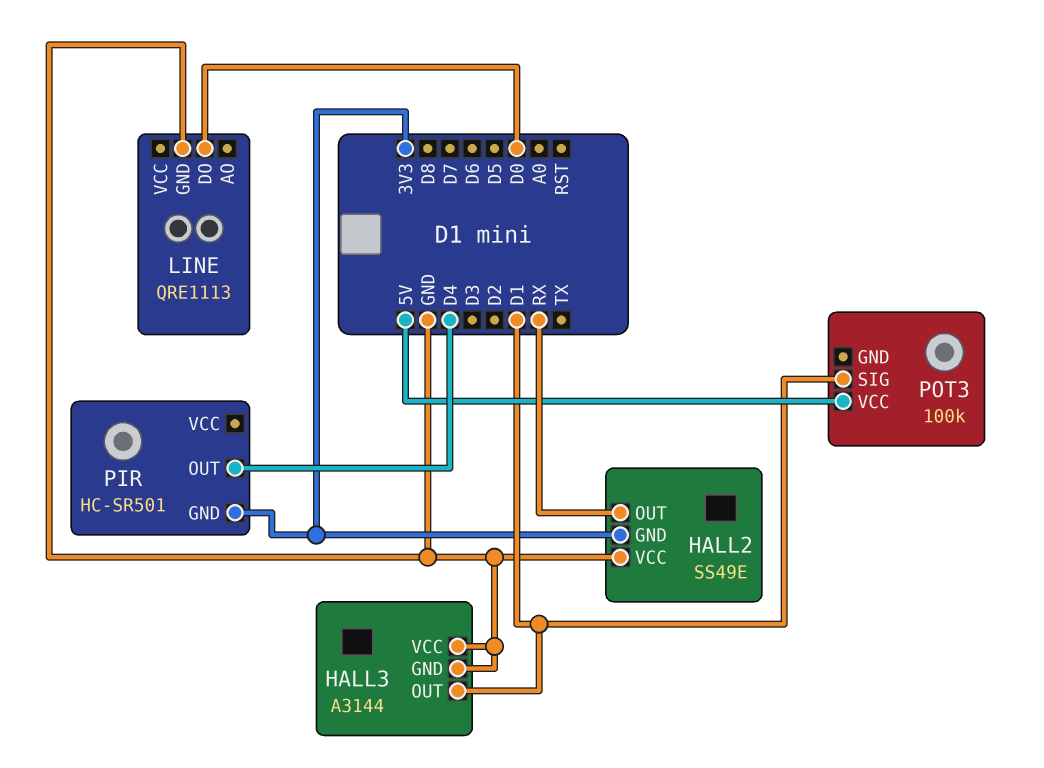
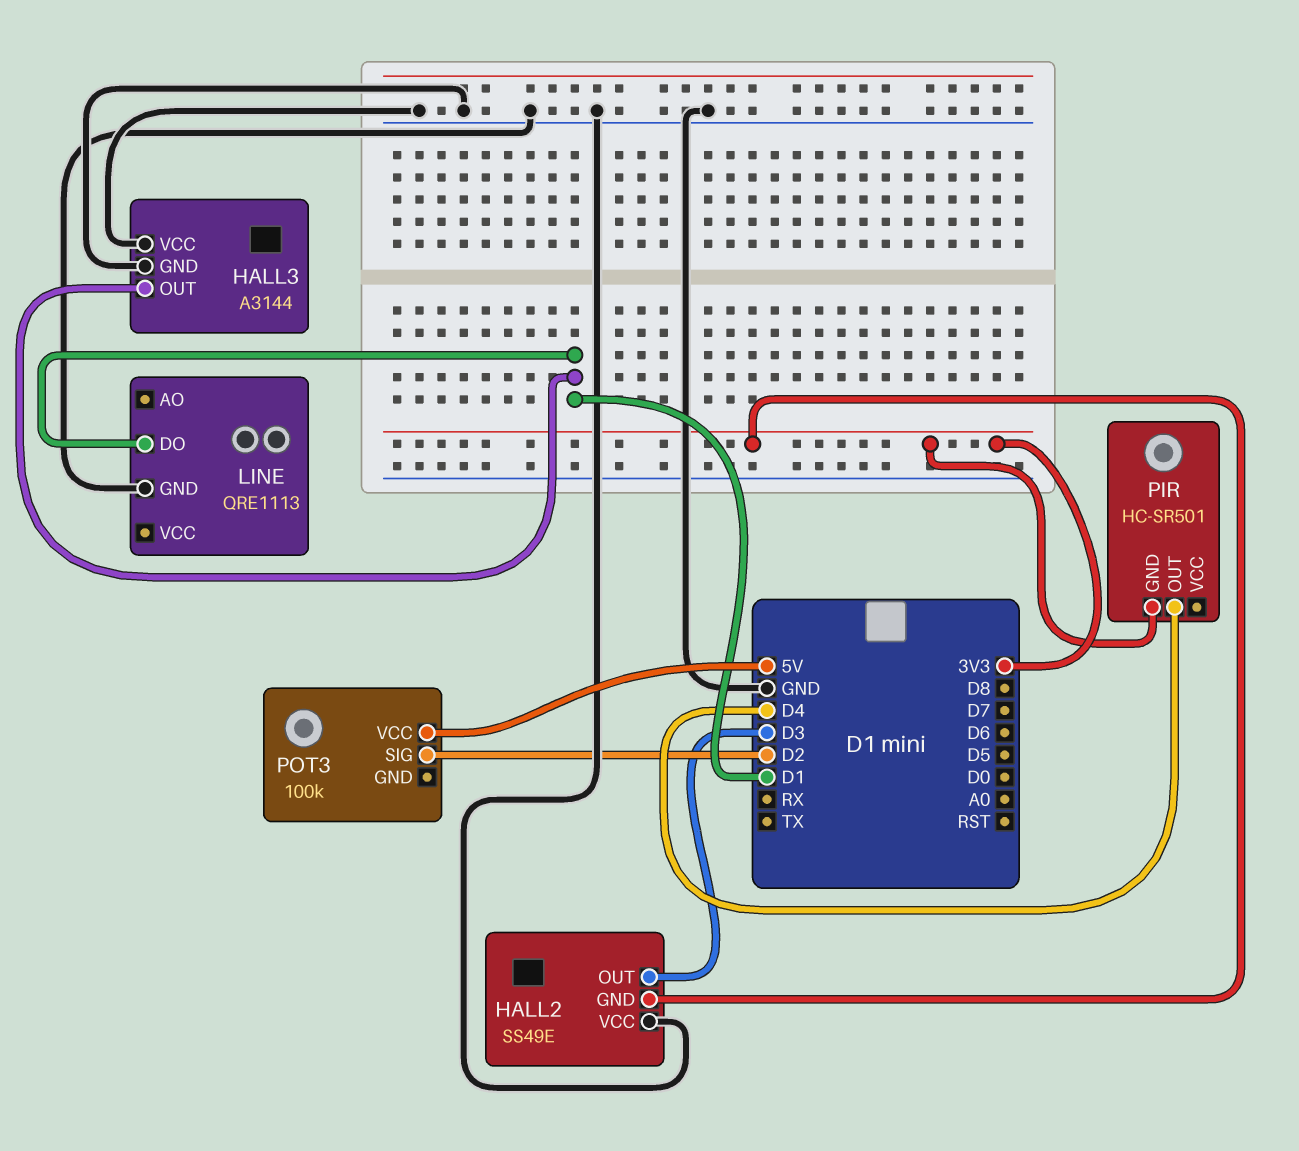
HALL2 pin OUT: RX -> D3
LINE pin DO: D0 -> D1
POT3 pin SIG: D1 -> D2

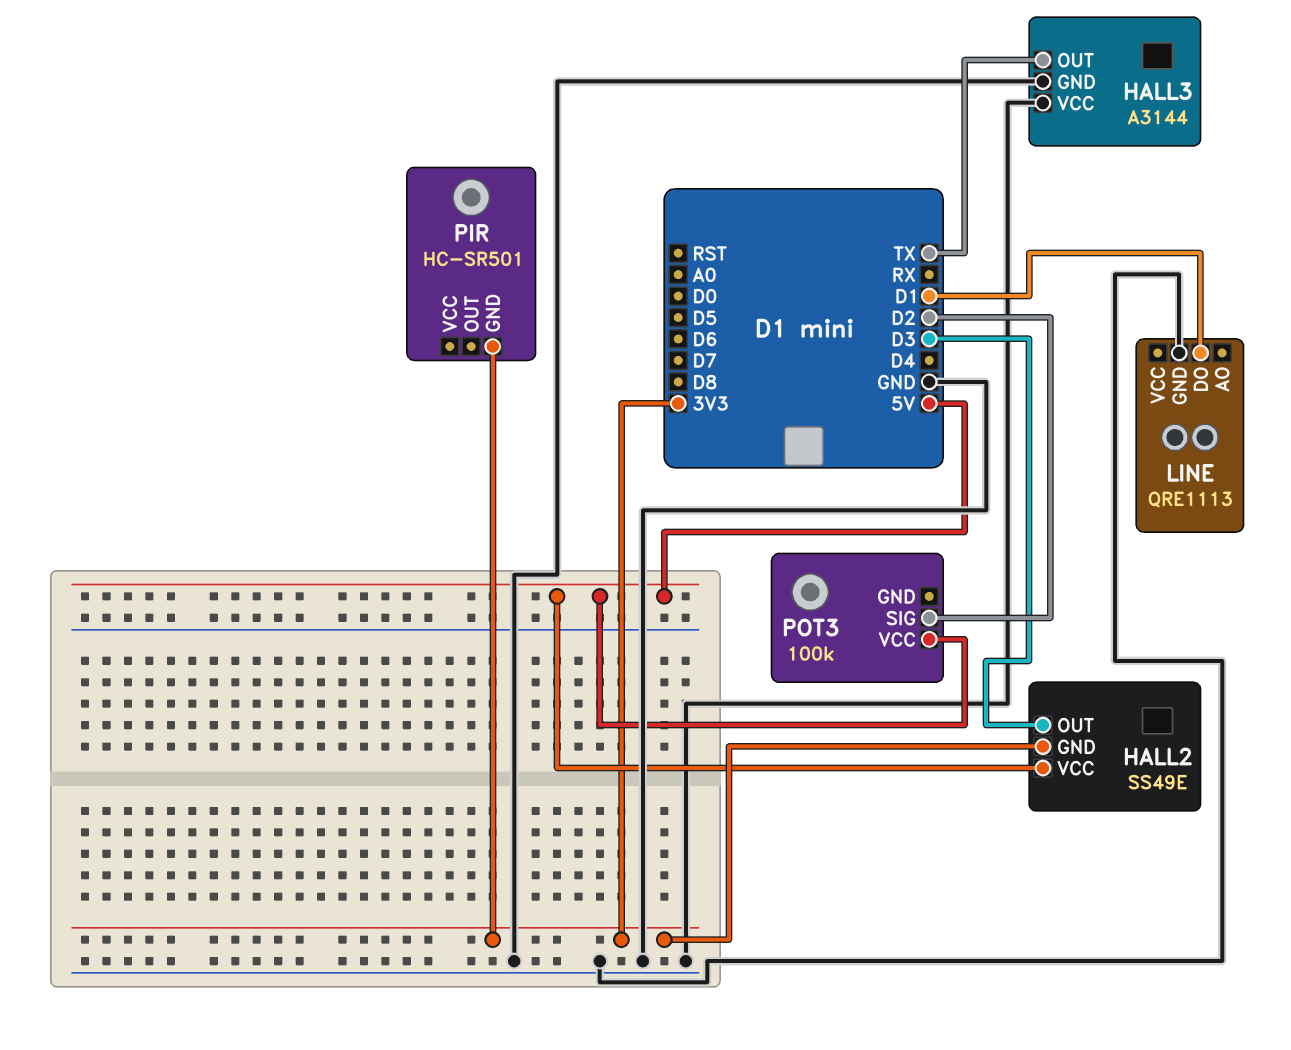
HALL2 pin VCC: GND -> 5V
HALL3 pin OUT: D1 -> TX
PIR pin OUT: D4 -> none

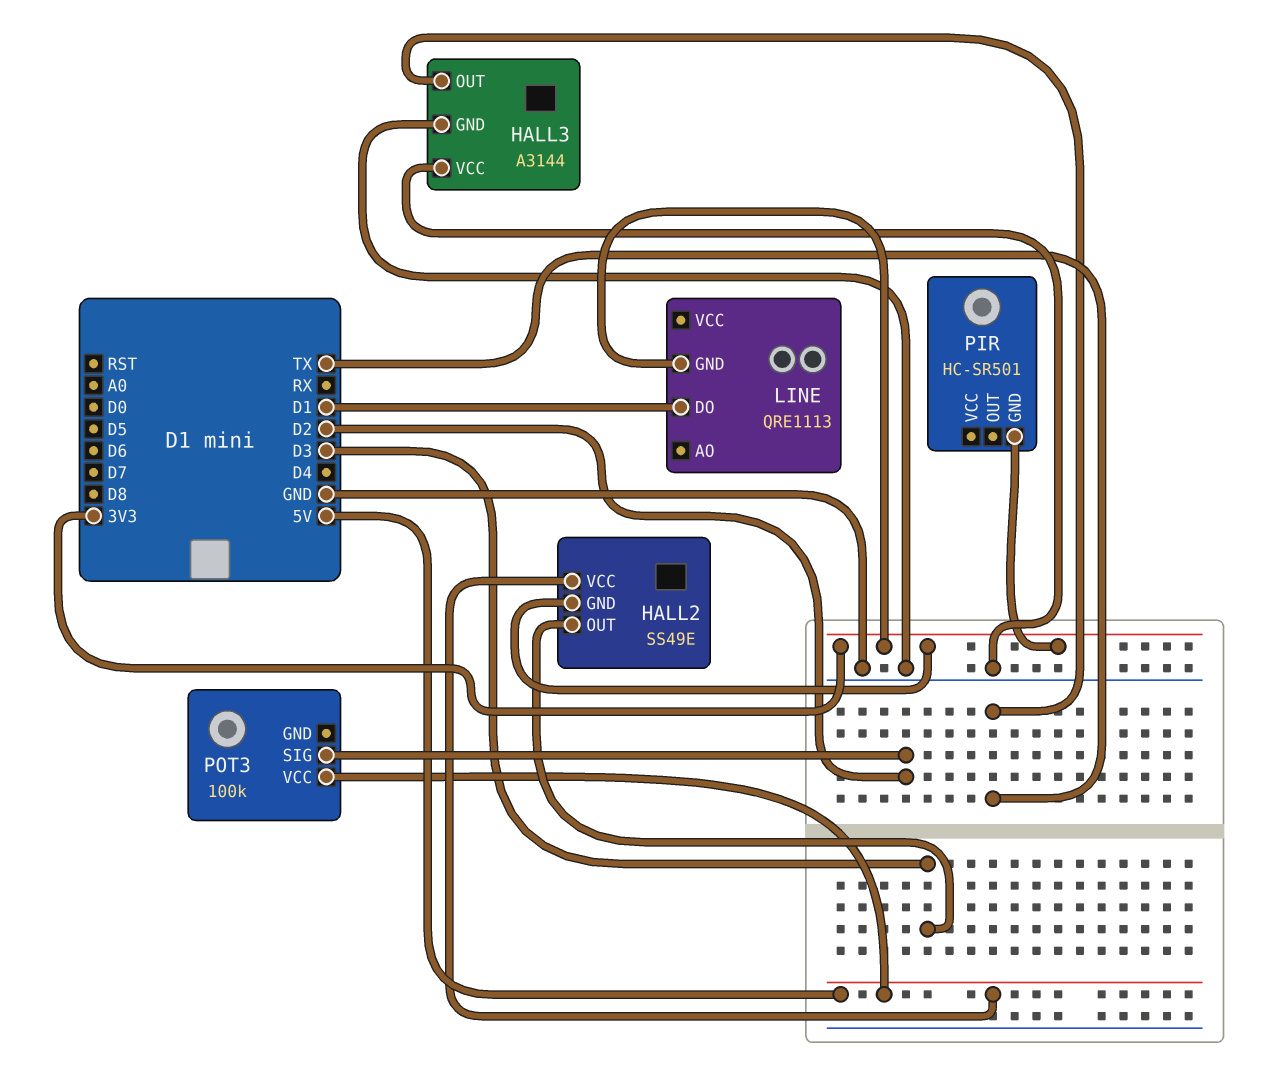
LINE pin GND: GND -> 3V3

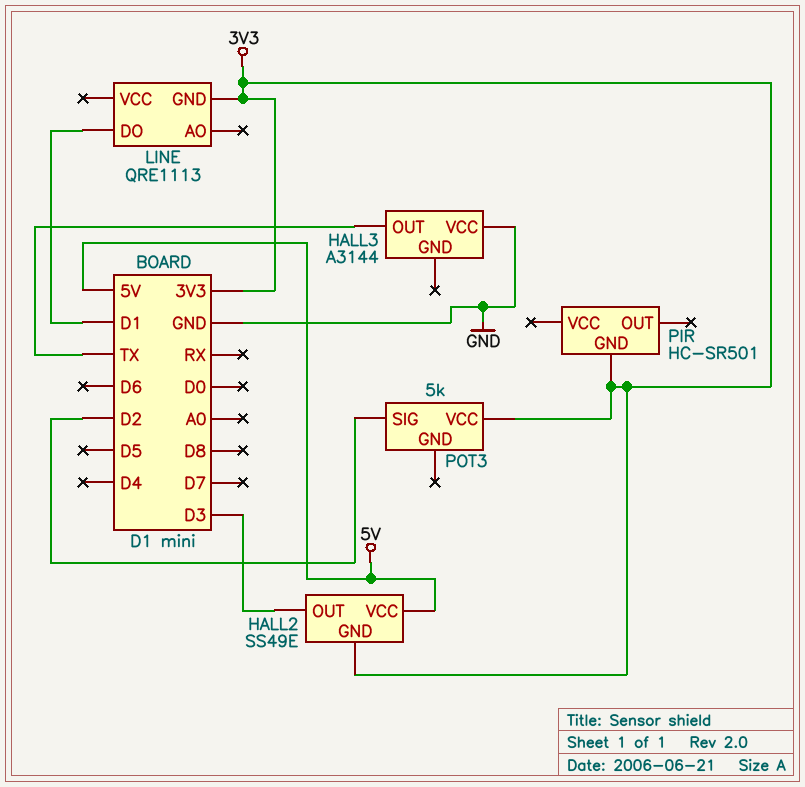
HALL3 pin GND: GND -> none
POT3: 100k -> 5k
POT3 pin VCC: 5V -> 3V3

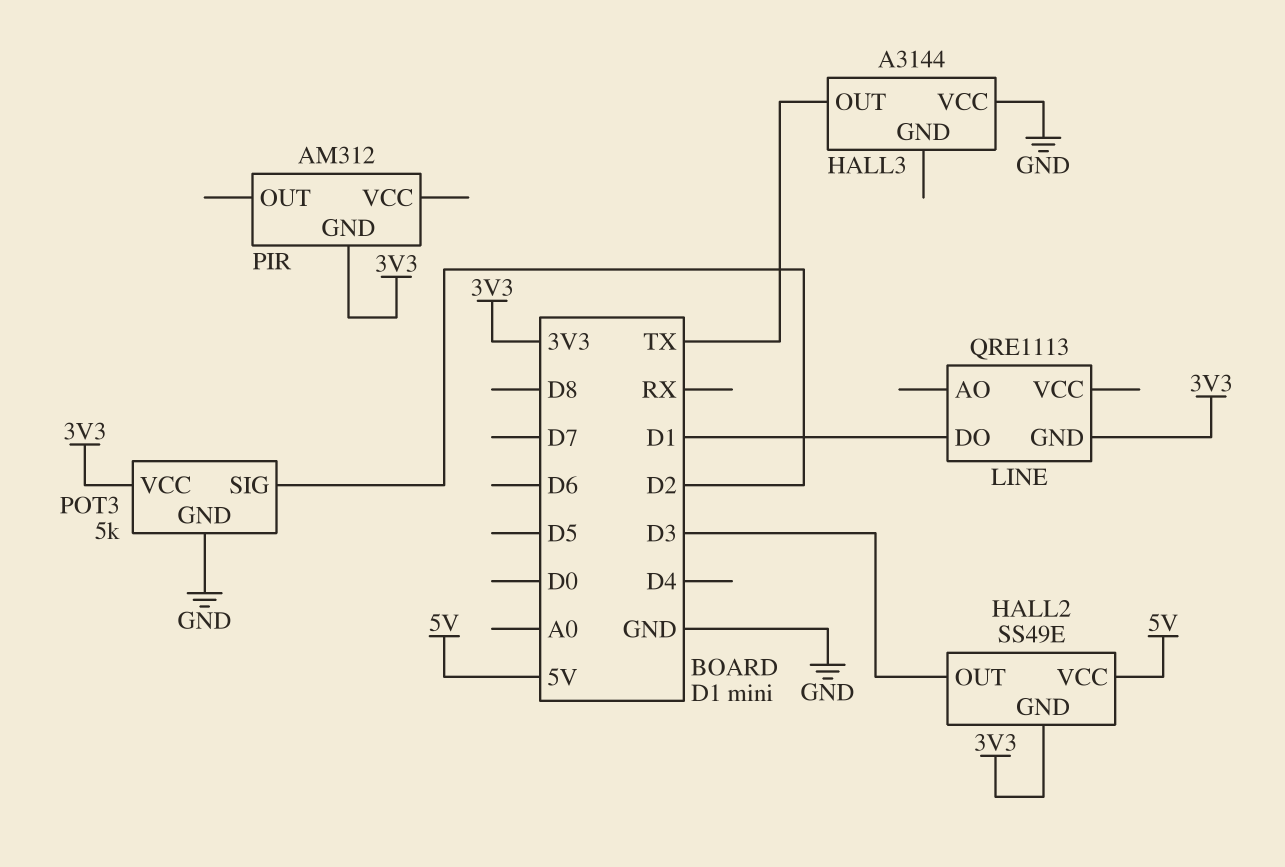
PIR: HC-SR501 -> AM312
POT3 pin GND: none -> GND

